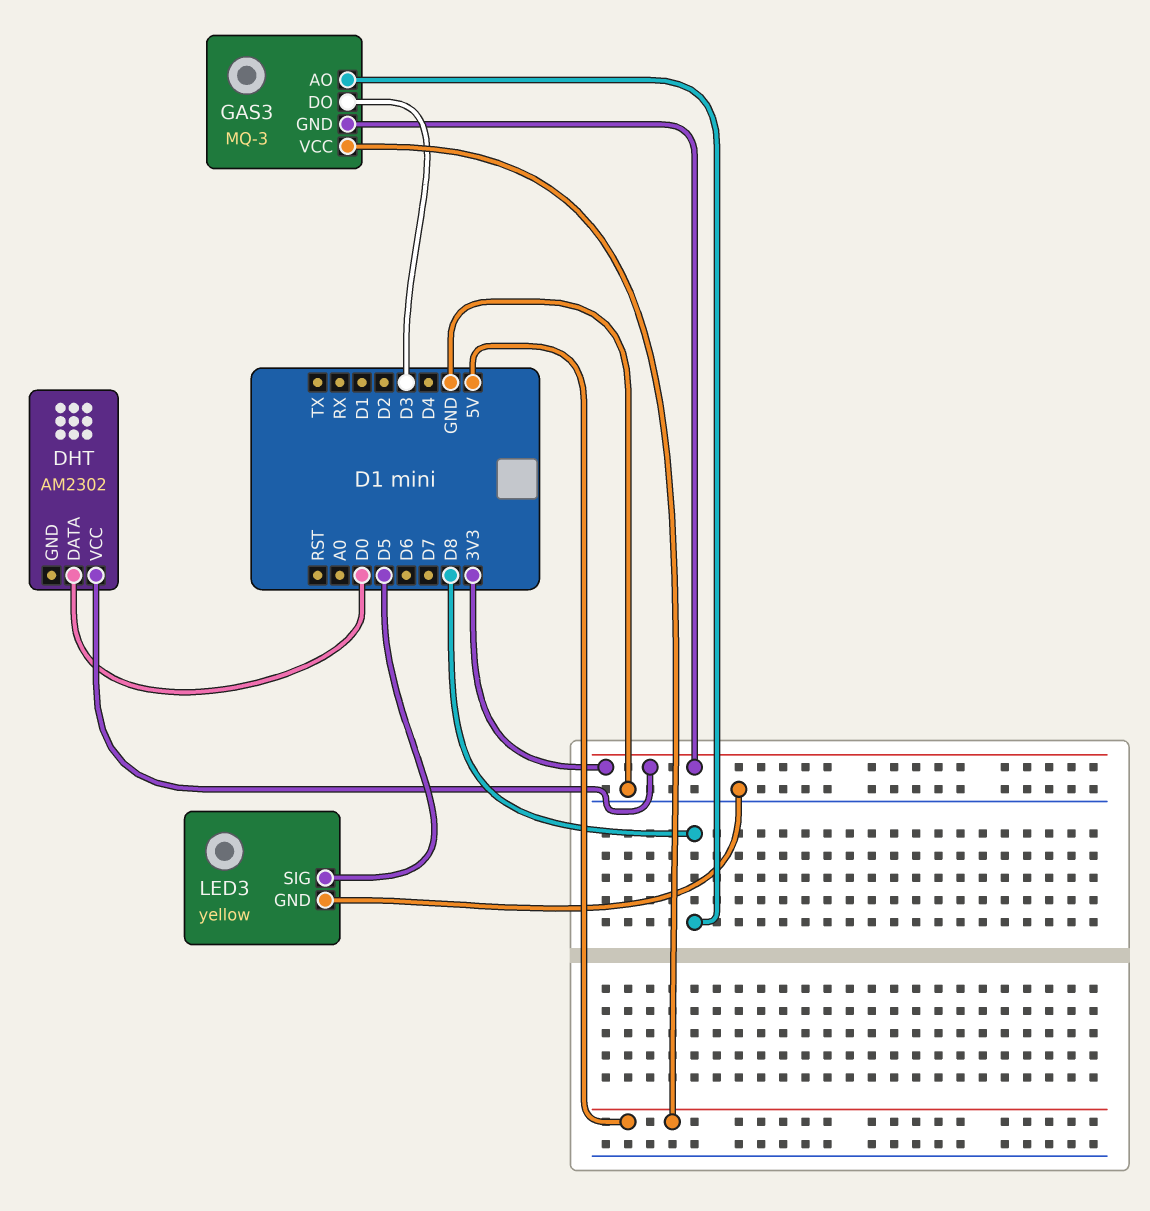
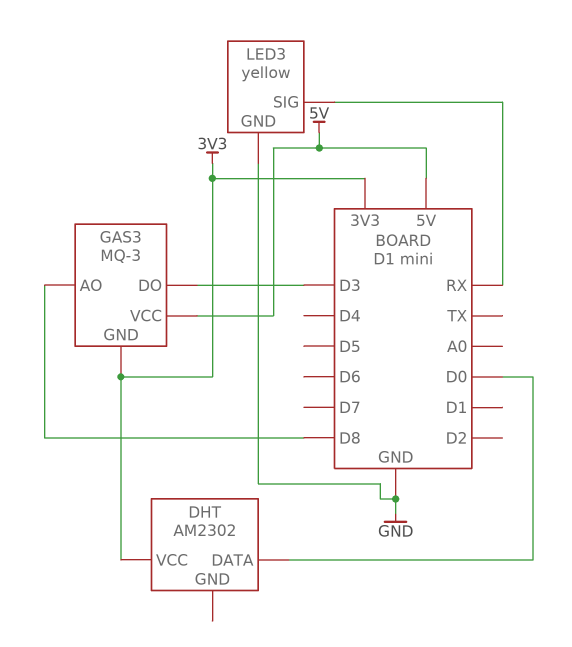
LED3 pin SIG: D5 -> RX

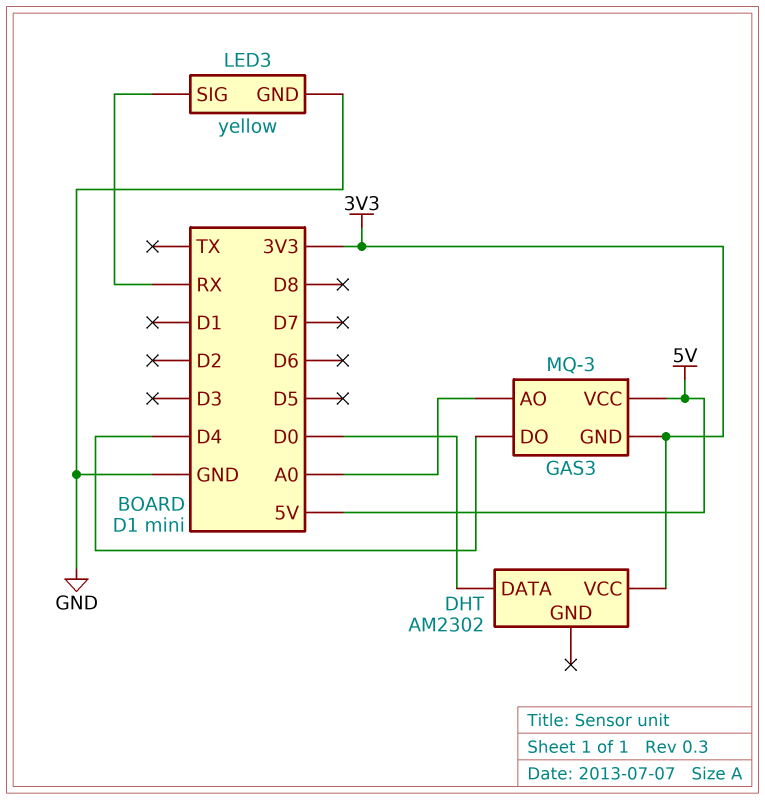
GAS3 pin AO: D8 -> A0
GAS3 pin DO: D3 -> D4

